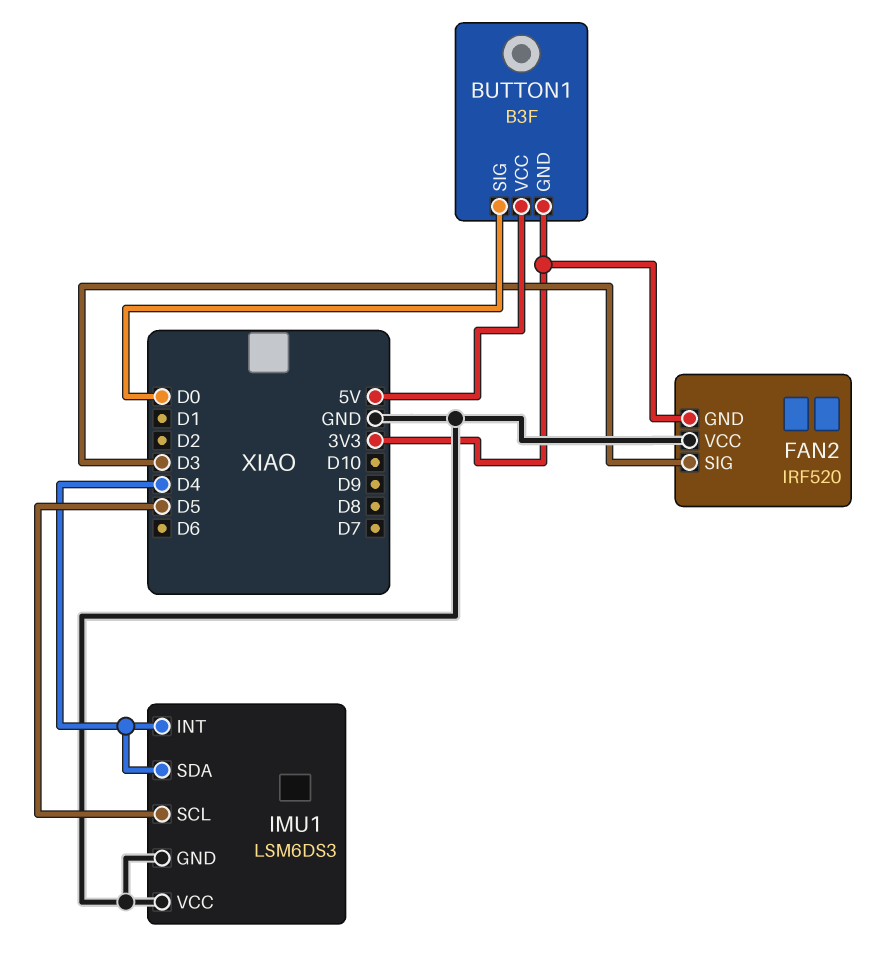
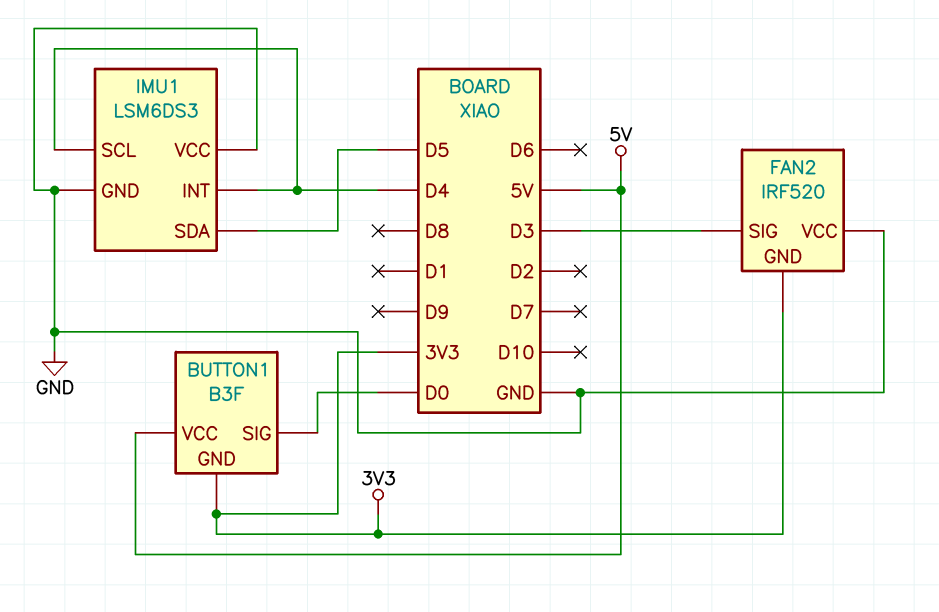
IMU1 pin SCL: D5 -> D4
IMU1 pin SDA: D4 -> D5

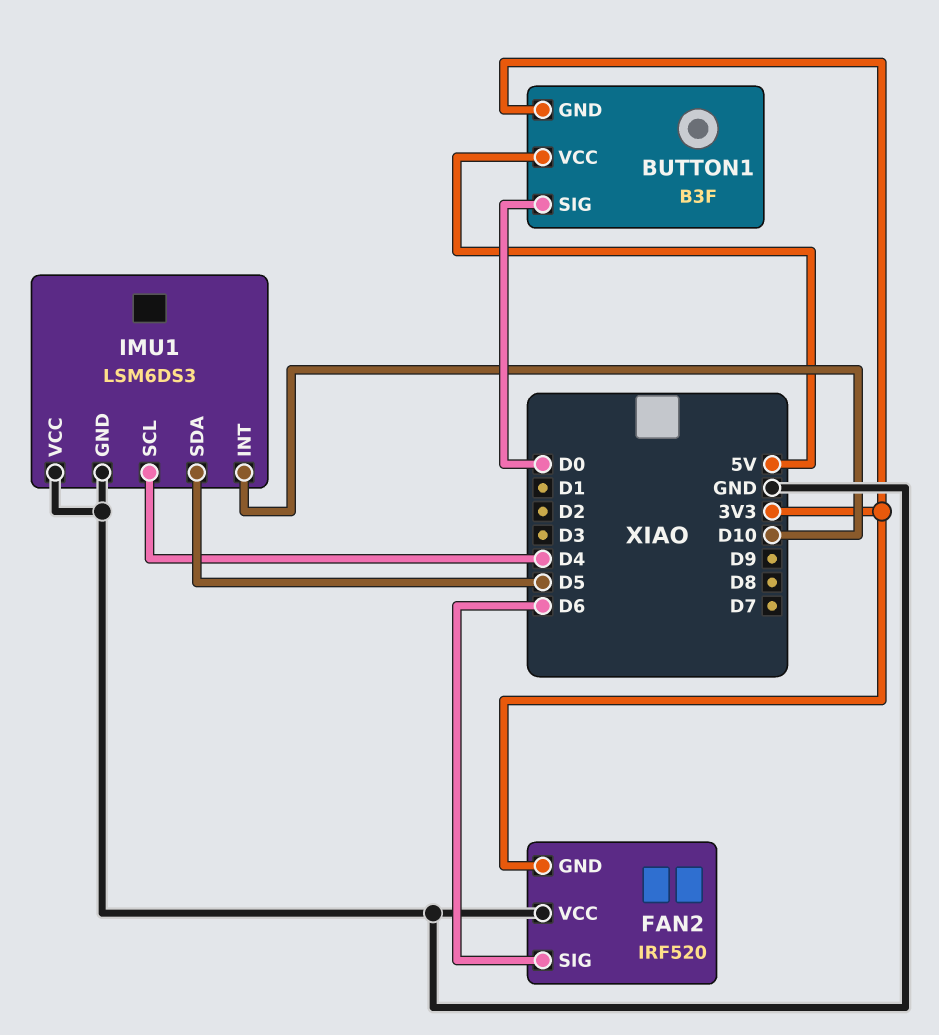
FAN2 pin SIG: D3 -> D6
IMU1 pin INT: D4 -> D10

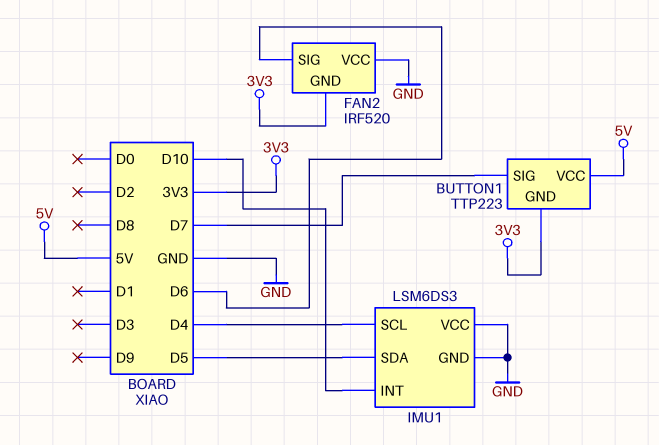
BUTTON1: B3F -> TTP223
BUTTON1 pin SIG: D0 -> D7

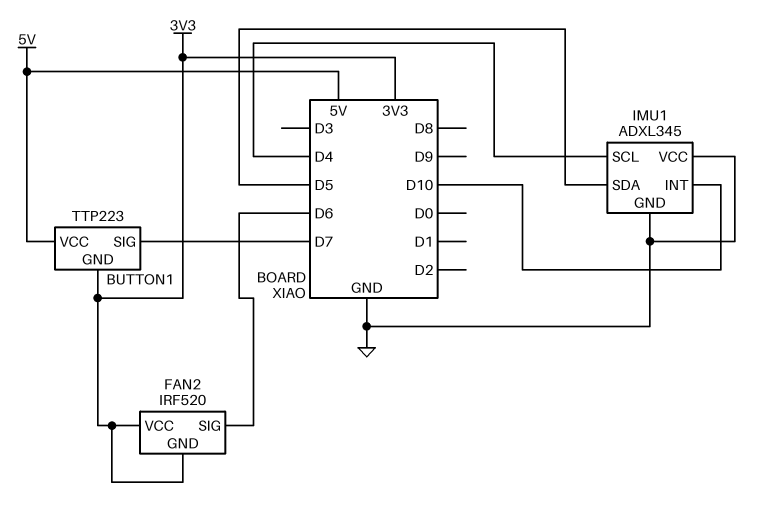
FAN2 pin VCC: GND -> 3V3
IMU1: LSM6DS3 -> ADXL345

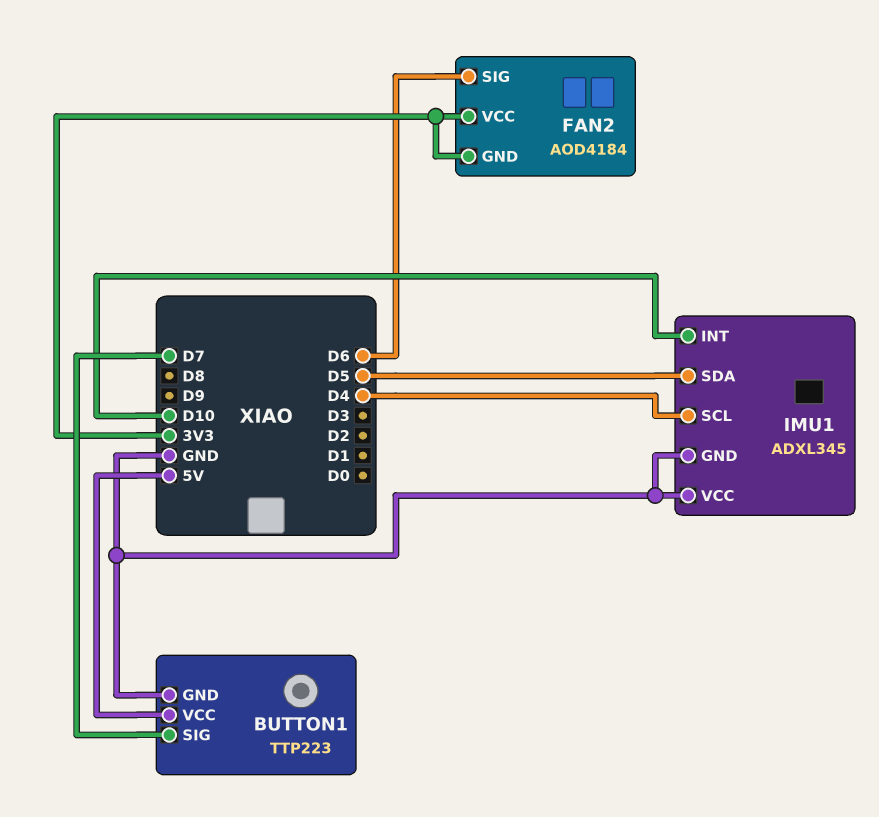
BUTTON1 pin GND: 3V3 -> GND
FAN2: IRF520 -> AOD4184

